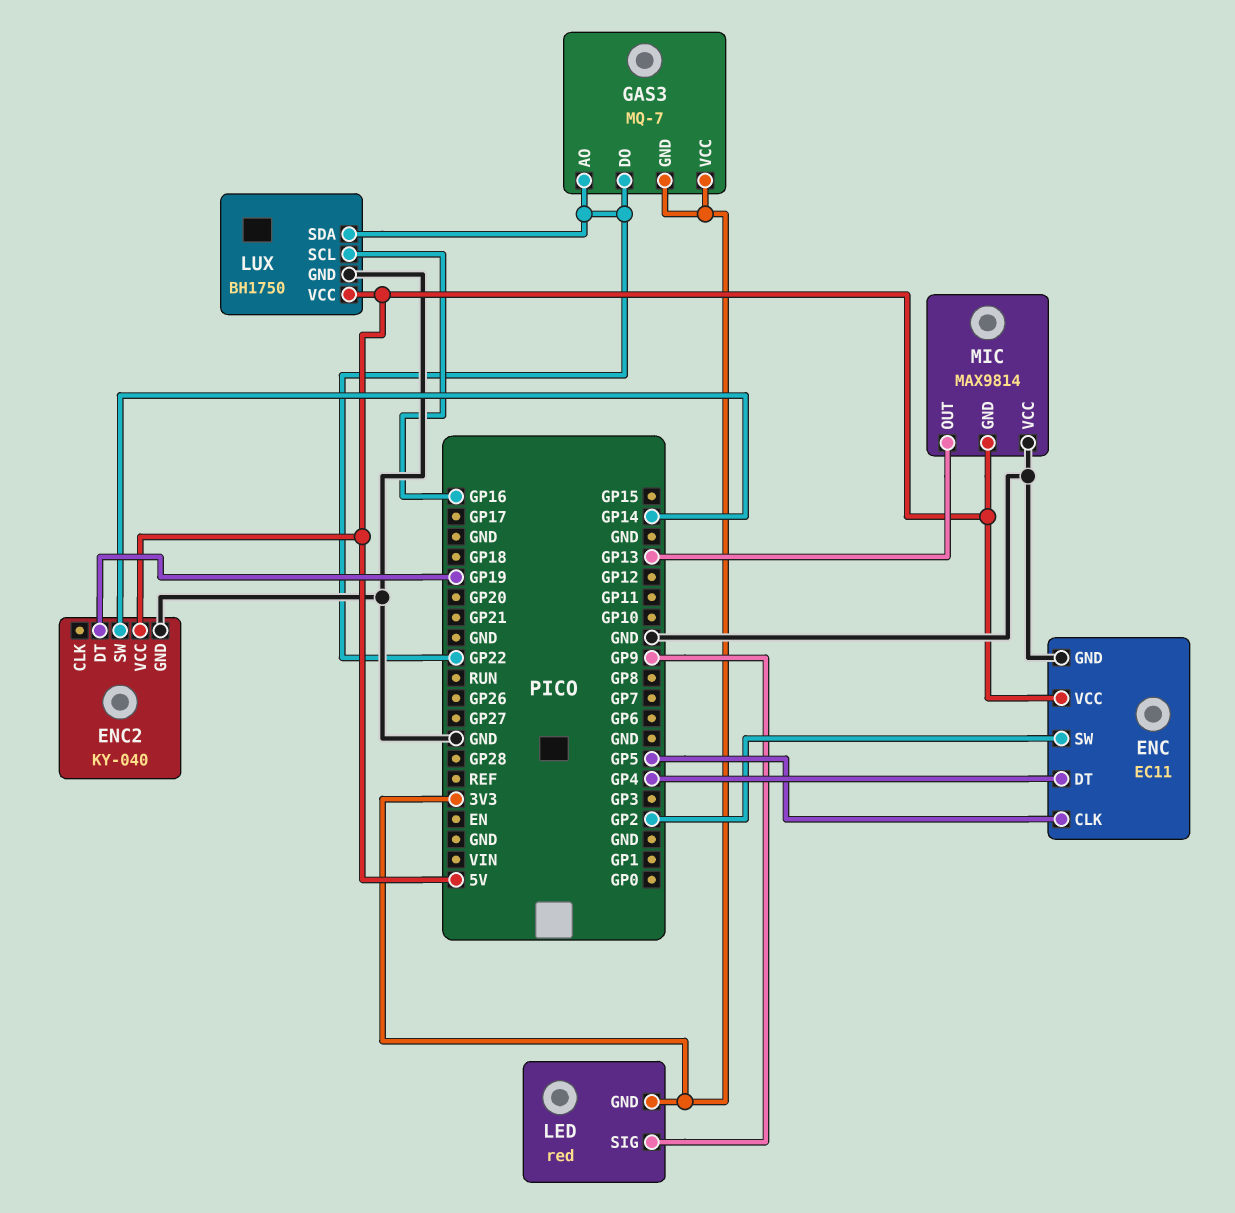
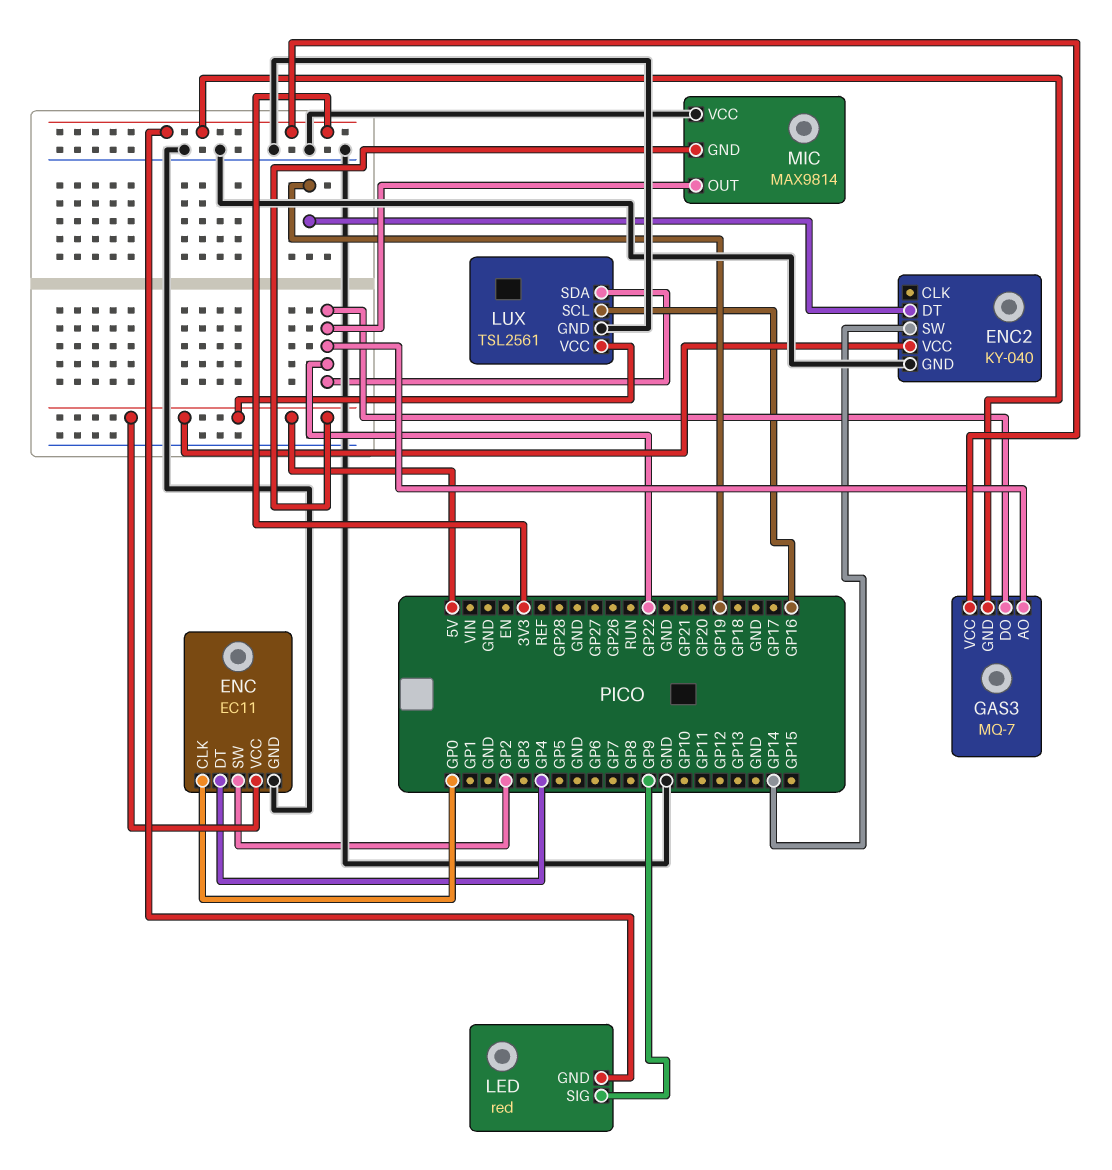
ENC pin CLK: GP5 -> GP0
LUX: BH1750 -> TSL2561
MIC pin OUT: GP13 -> GP22

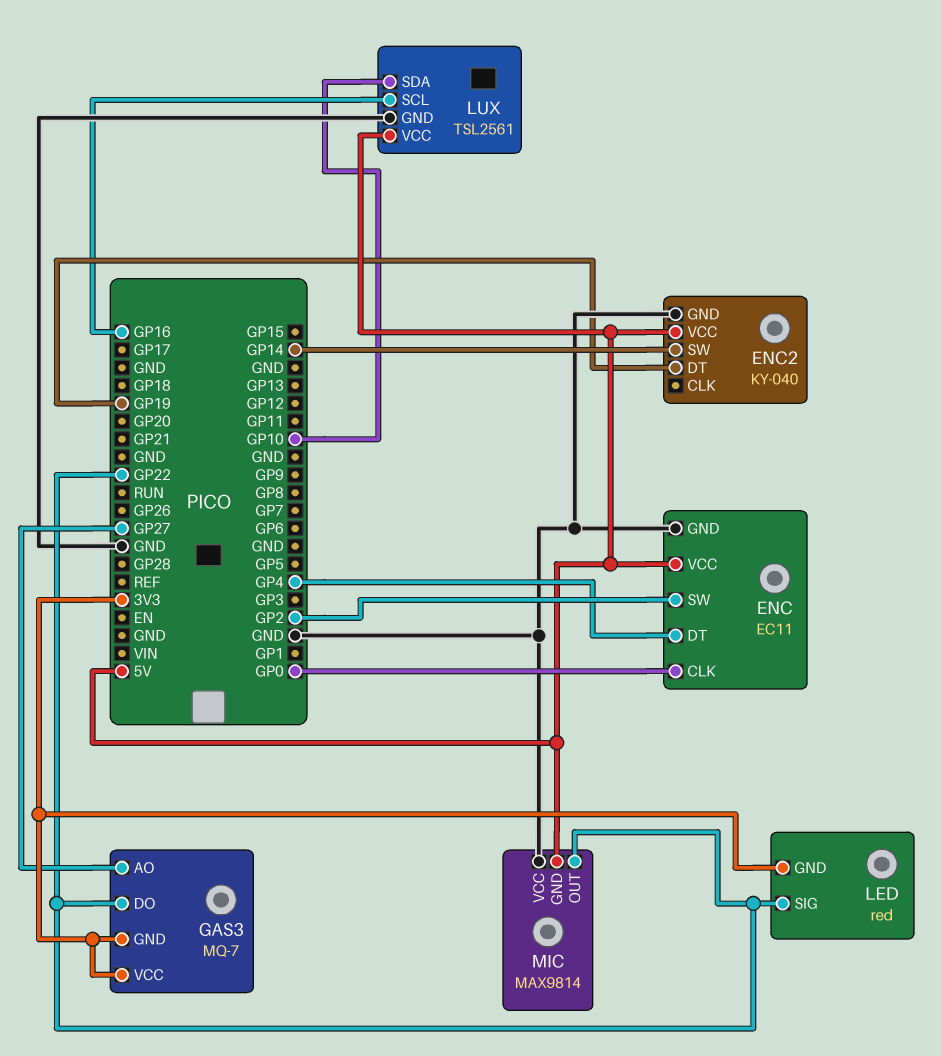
GAS3 pin AO: GP22 -> GP27
LED pin SIG: GP9 -> GP22
LUX pin SDA: GP22 -> GP10

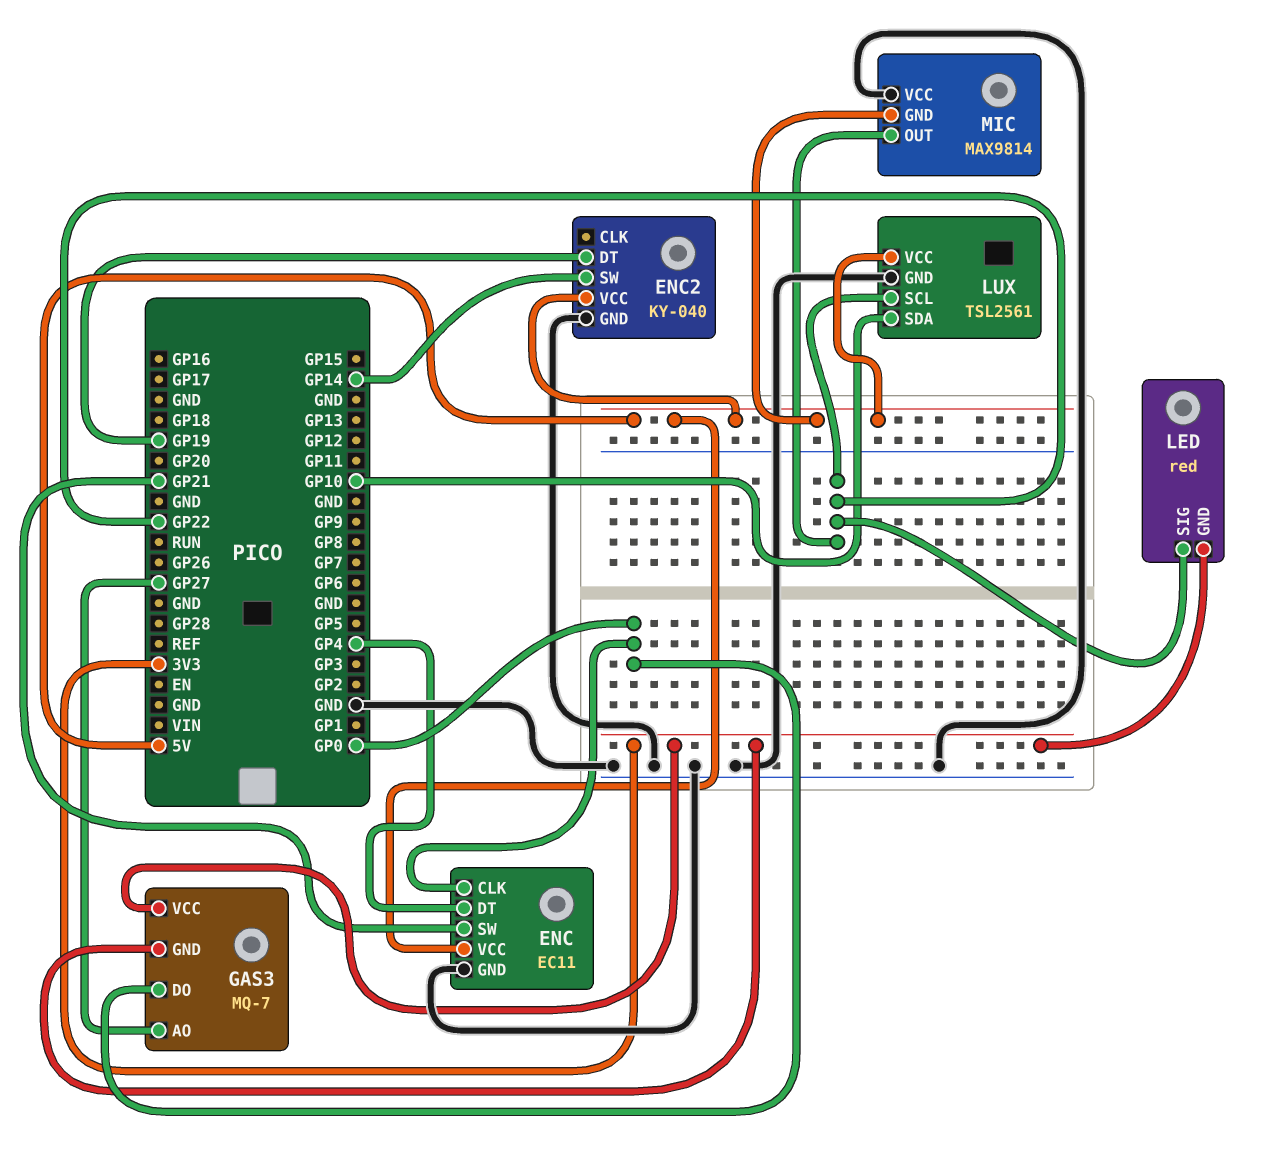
ENC pin SW: GP2 -> GP21
GAS3 pin DO: GP22 -> GP0
LUX pin SCL: GP16 -> GP22

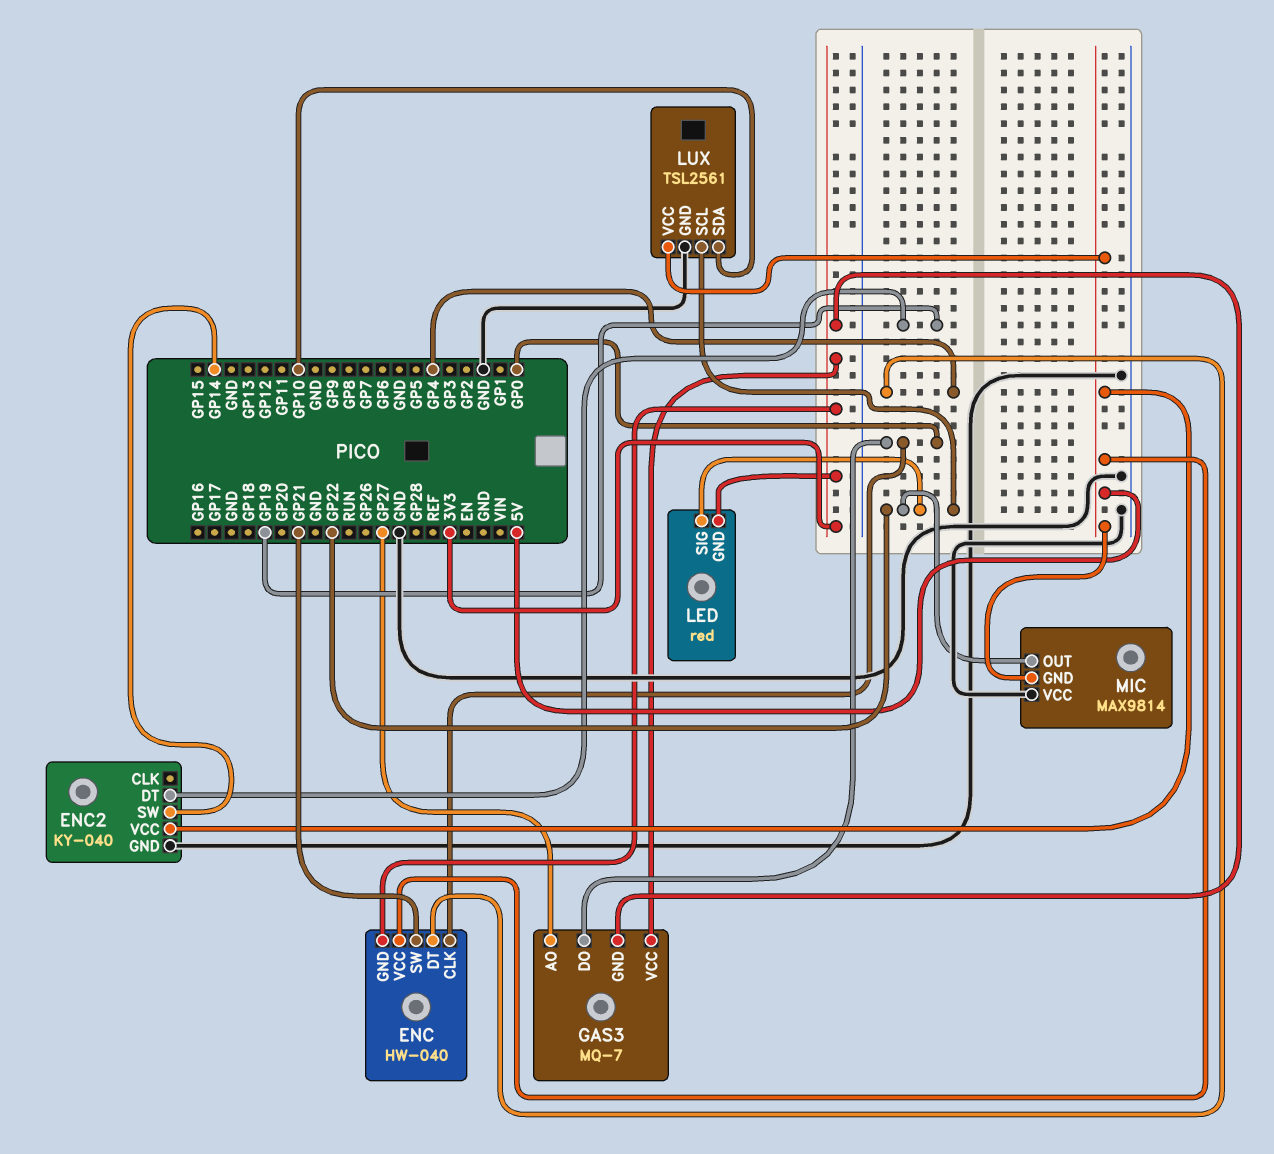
ENC: EC11 -> HW-040
ENC pin GND: GND -> 3V3

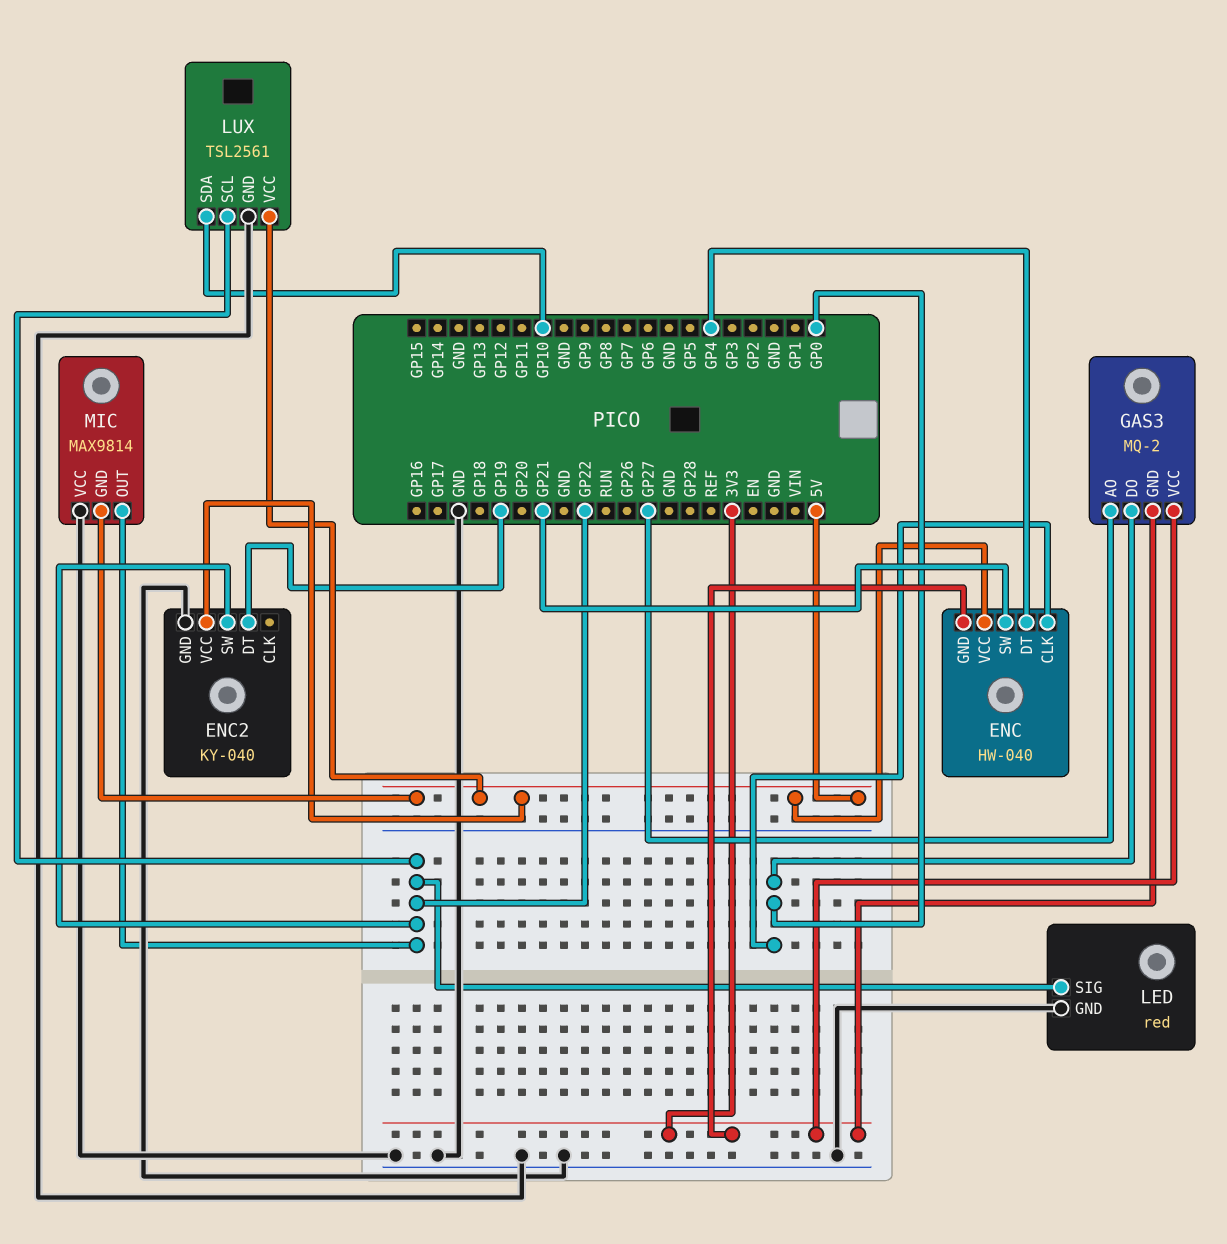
ENC2 pin SW: GP14 -> GP22
GAS3: MQ-7 -> MQ-2
LED pin GND: 3V3 -> GND

